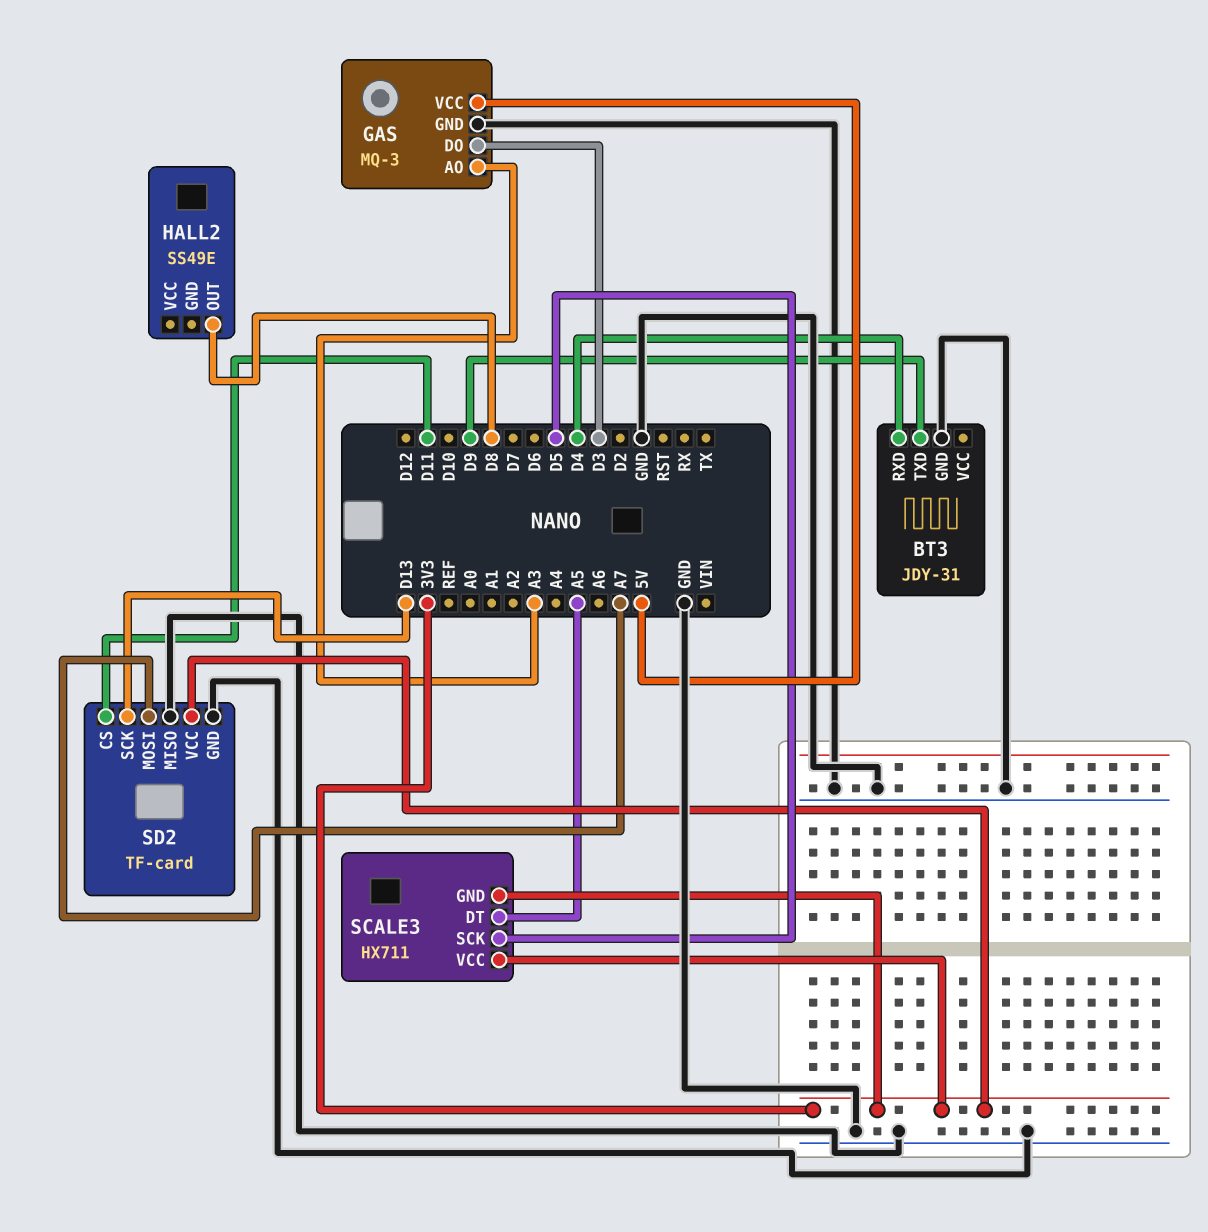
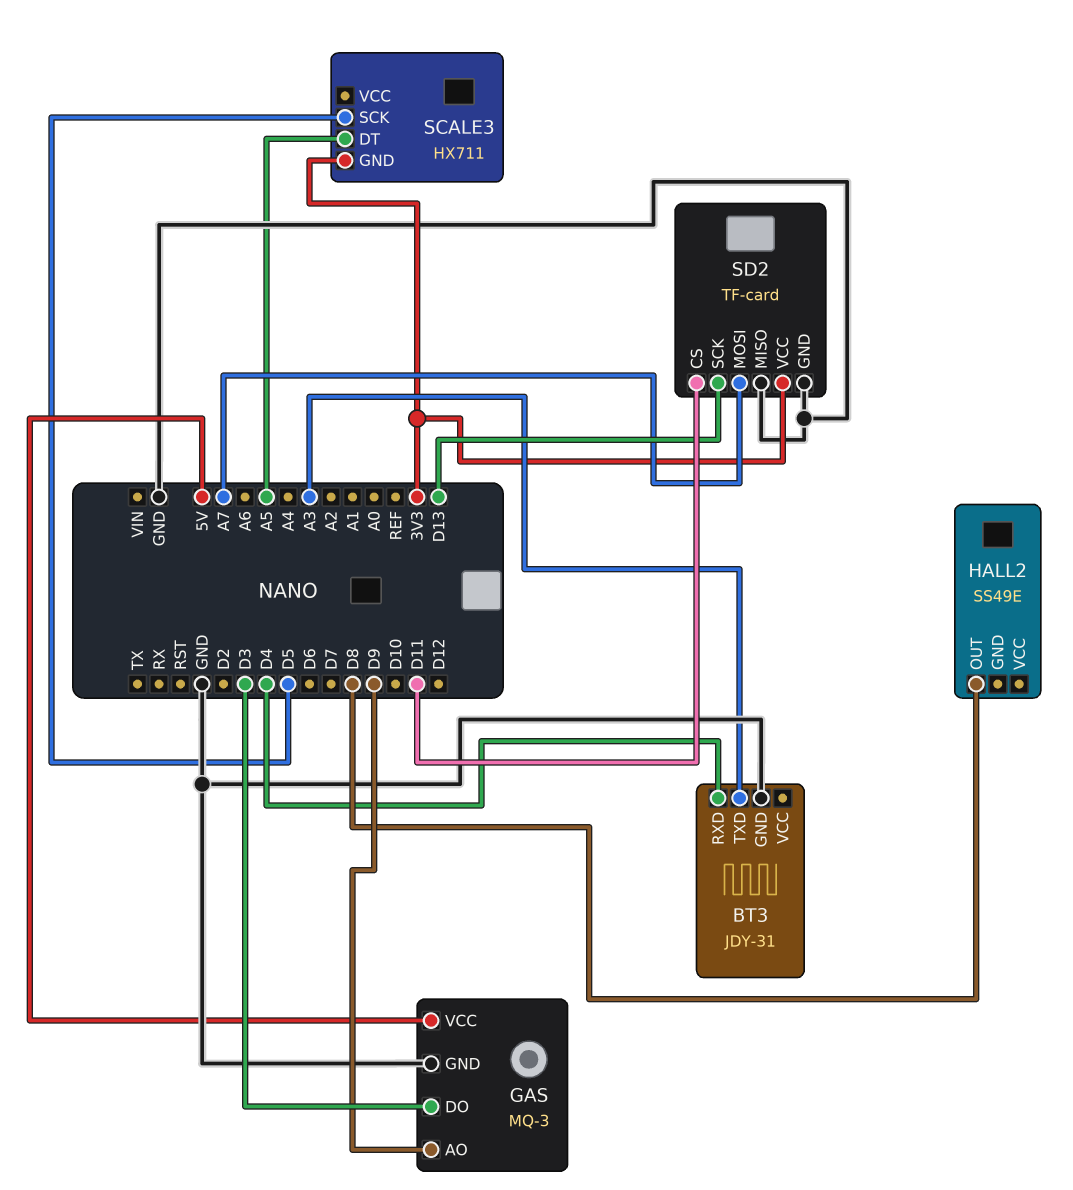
BT3 pin TXD: D9 -> A3
GAS pin AO: A3 -> D9
SCALE3 pin VCC: 3V3 -> none

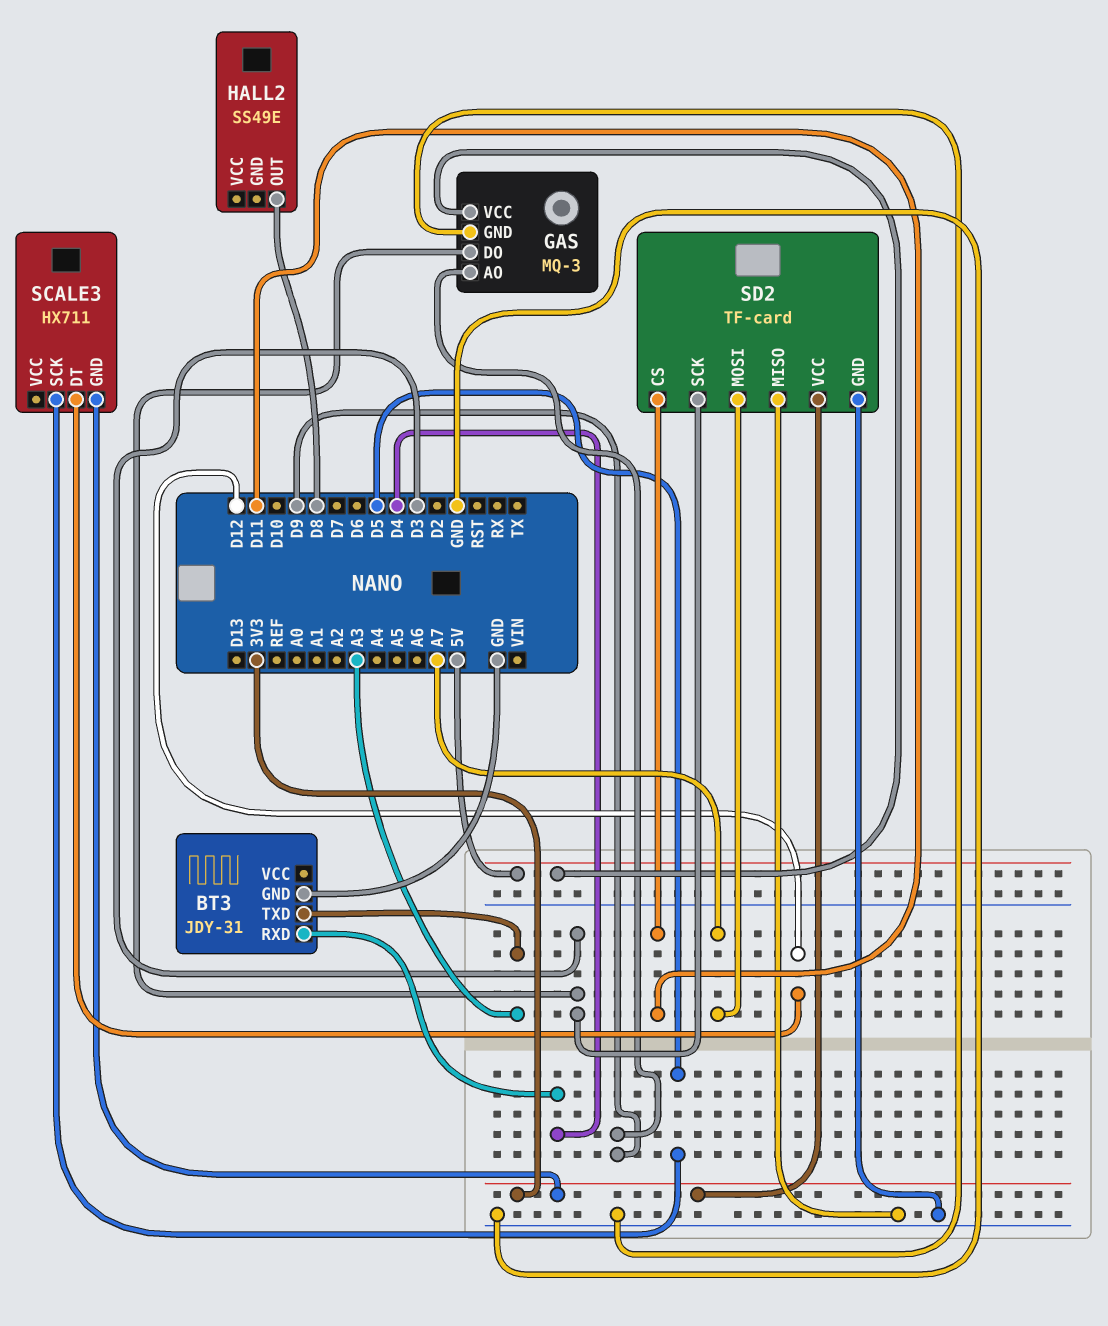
SCALE3 pin DT: A5 -> D12
SD2 pin SCK: D13 -> D3

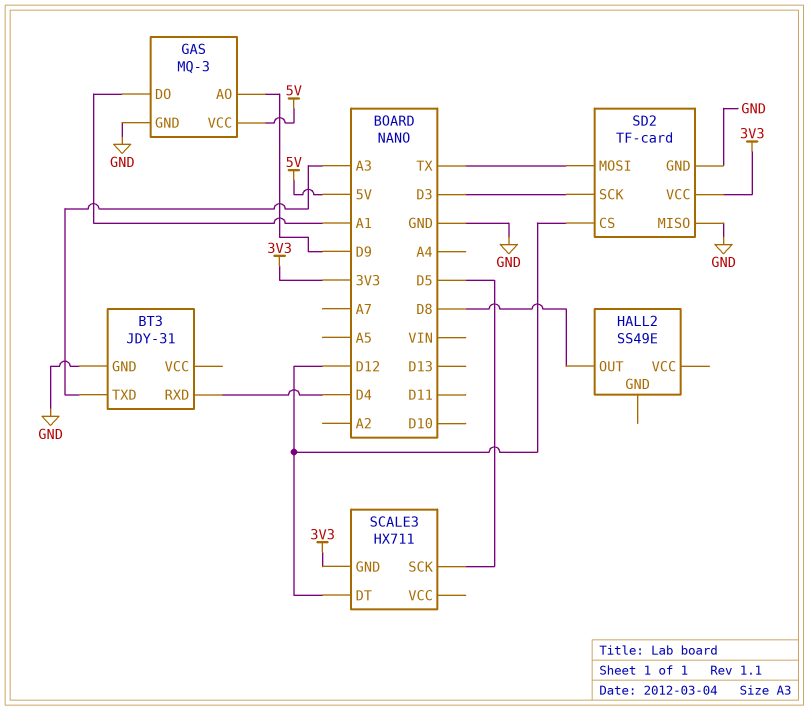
GAS pin DO: D3 -> A1
SD2 pin CS: D11 -> D12
SD2 pin MOSI: A7 -> TX

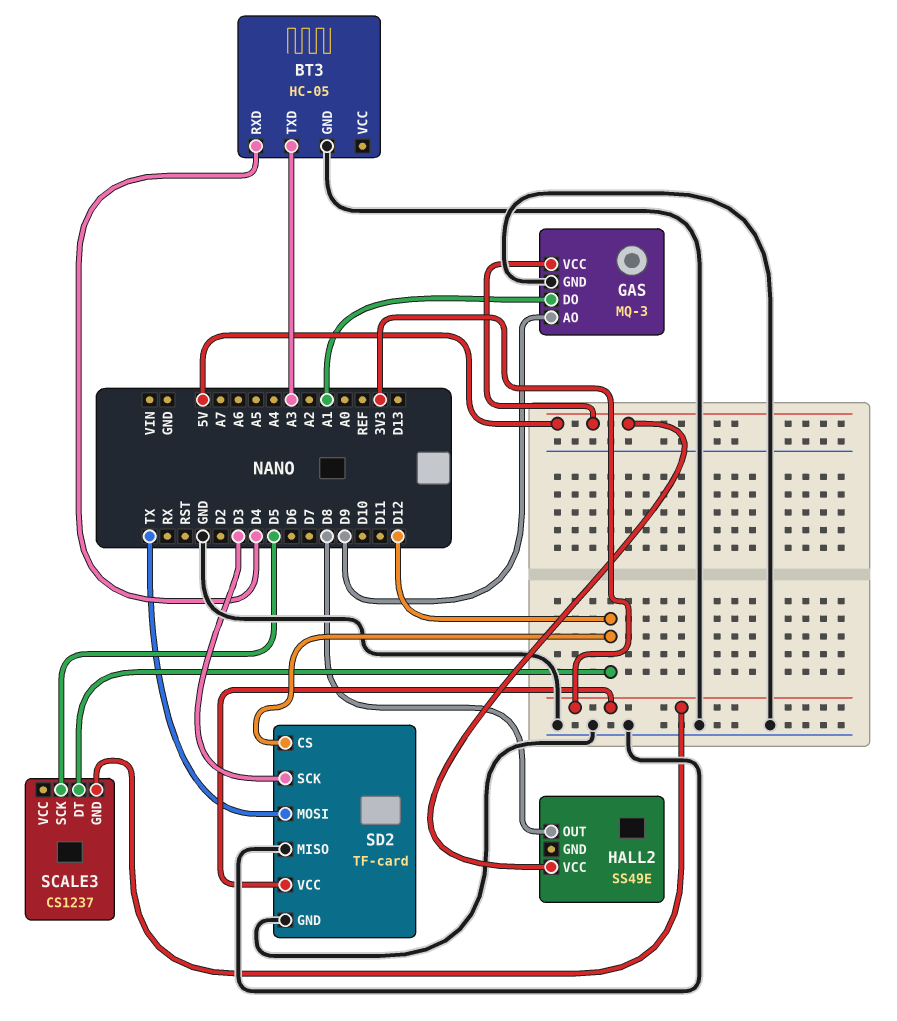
BT3: JDY-31 -> HC-05
HALL2 pin VCC: none -> 5V
SCALE3: HX711 -> CS1237

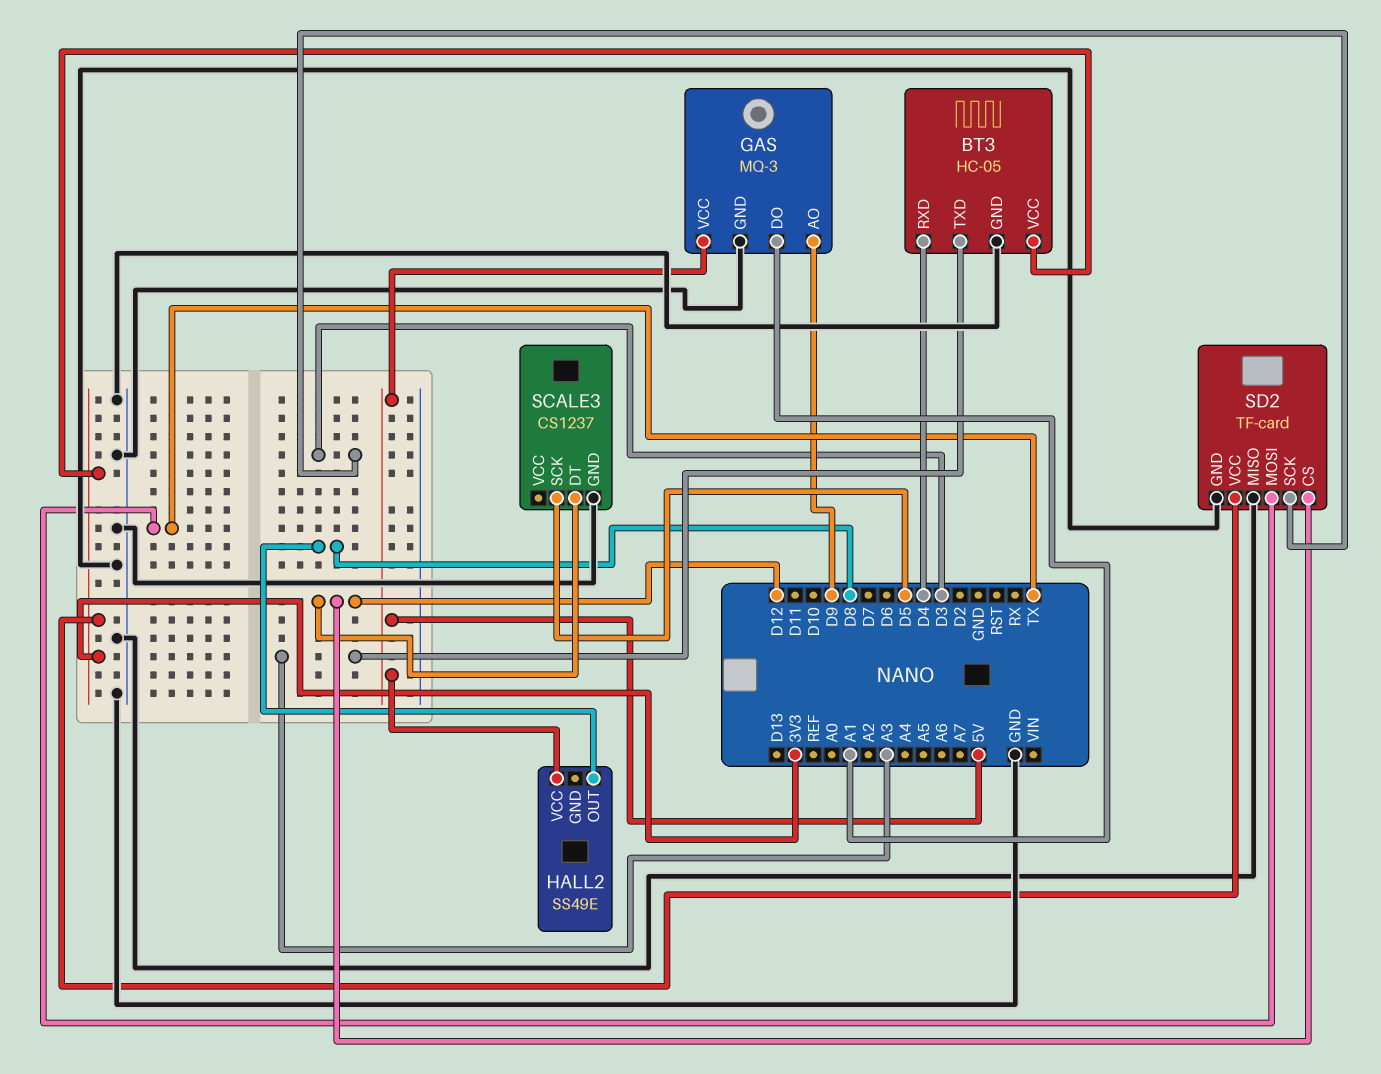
BT3 pin VCC: none -> 3V3
SCALE3 pin GND: 3V3 -> GND

